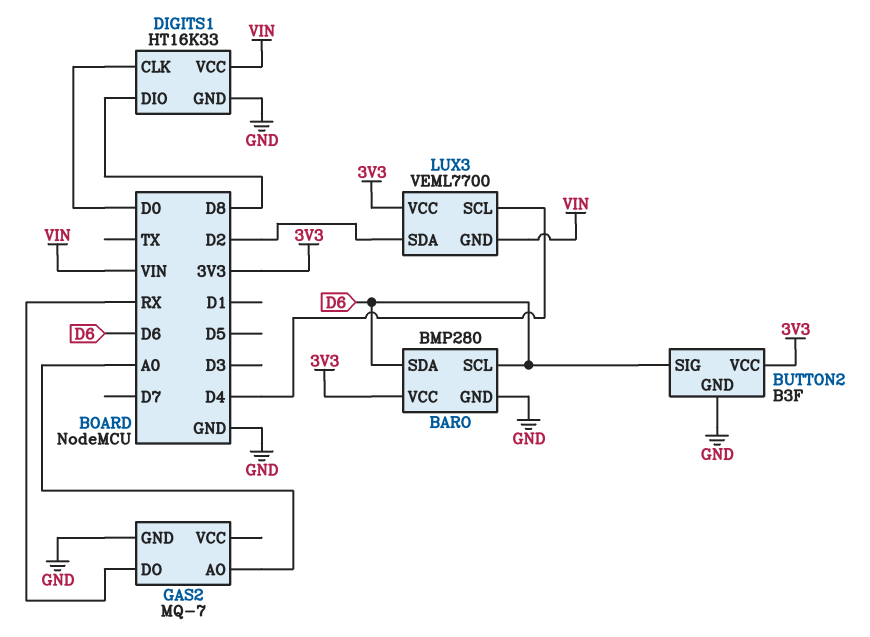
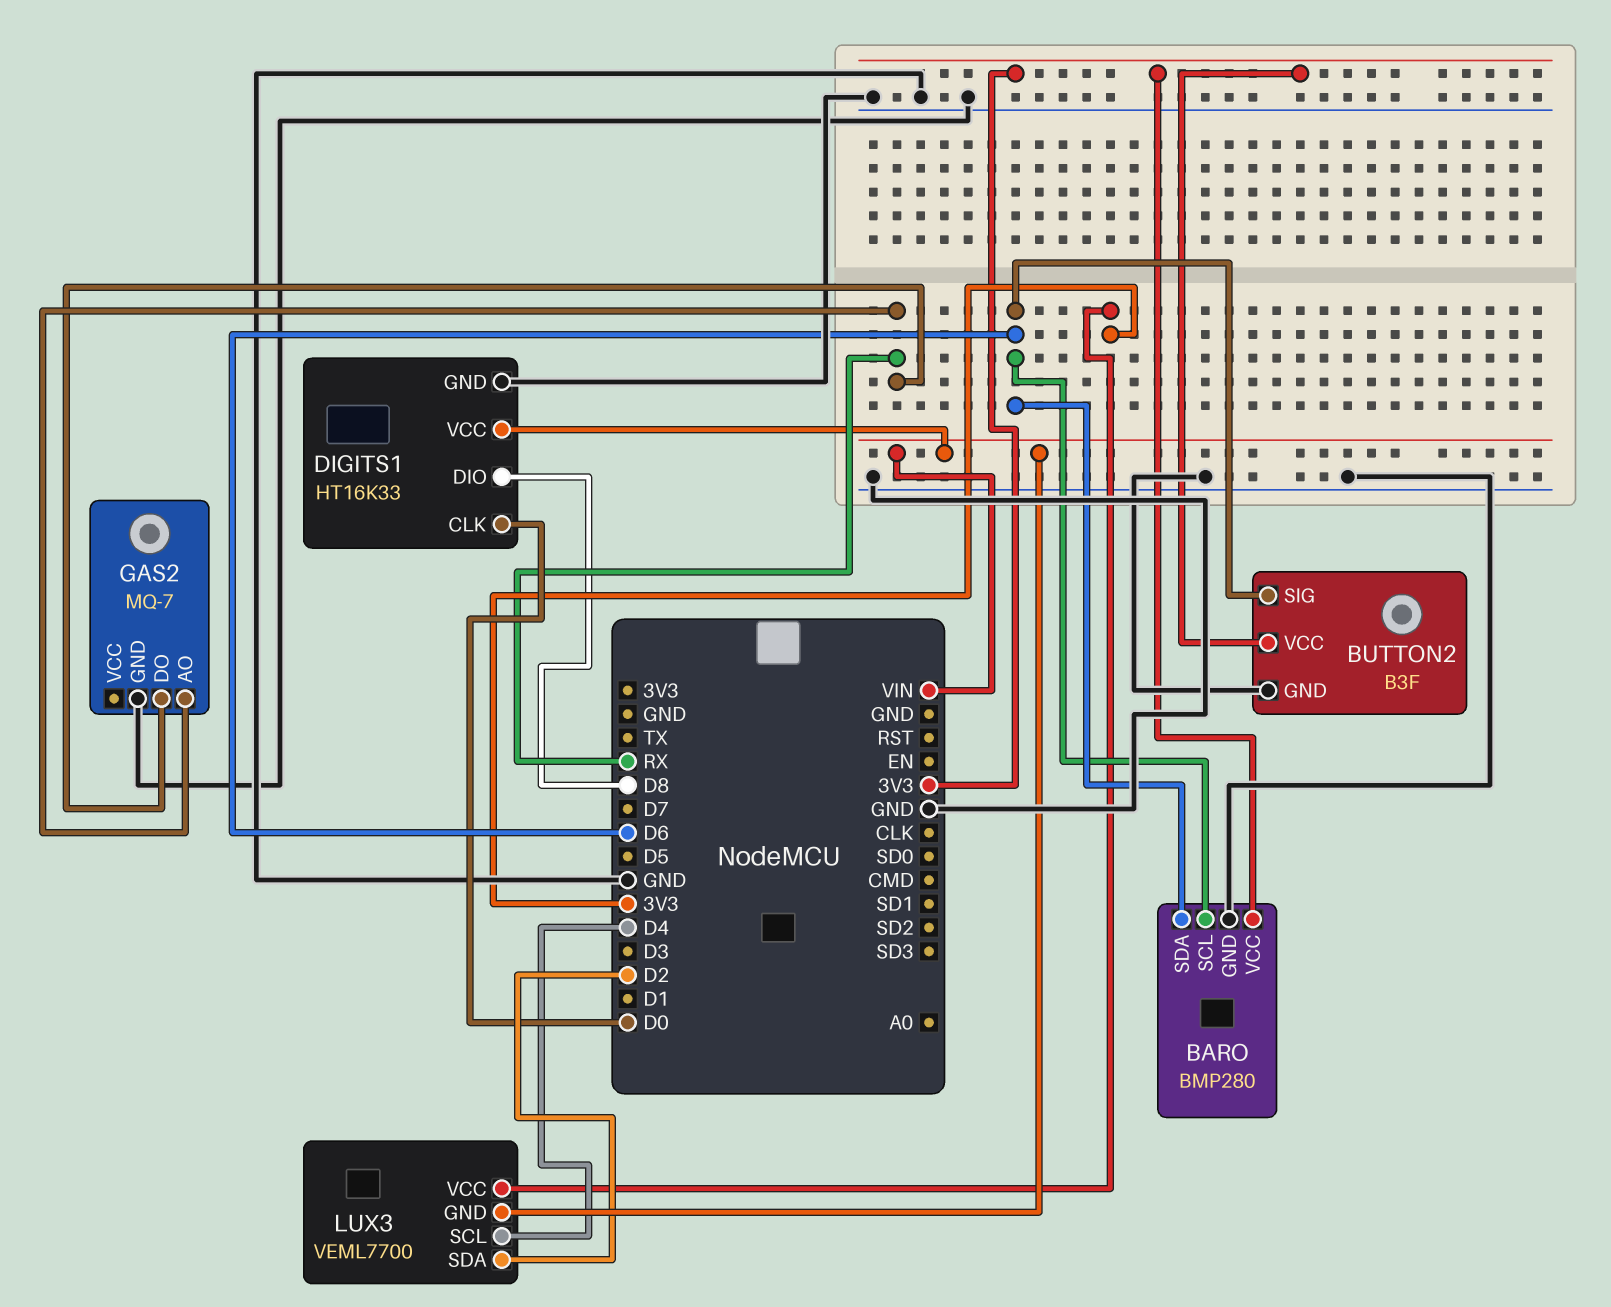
GAS2 pin AO: A0 -> RX

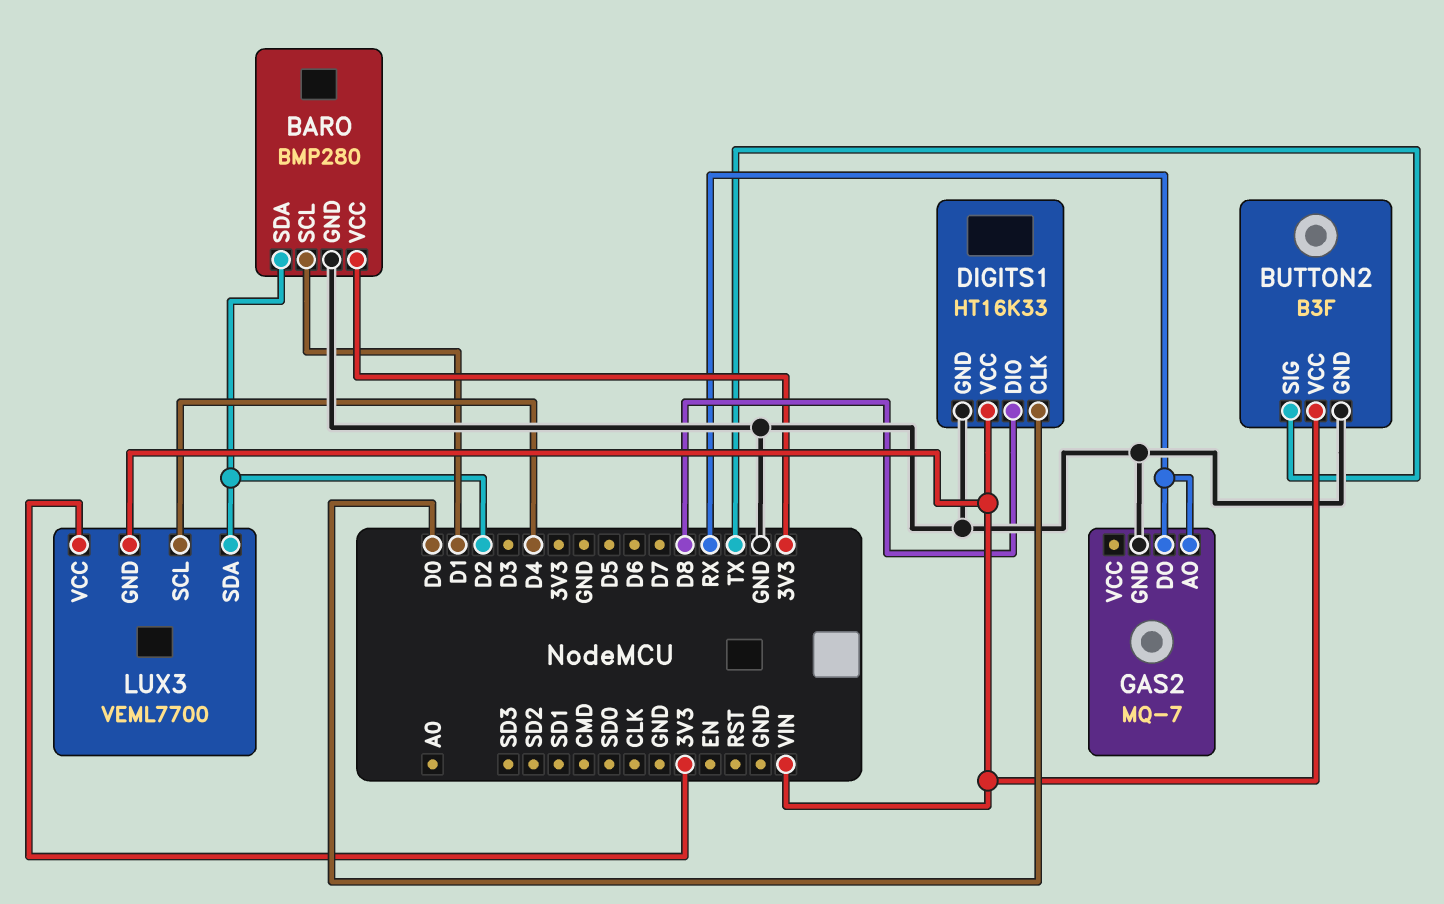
BARO pin SCL: D6 -> D1
BARO pin SDA: D6 -> D2
BUTTON2 pin SIG: D6 -> TX
BUTTON2 pin VCC: 3V3 -> VIN

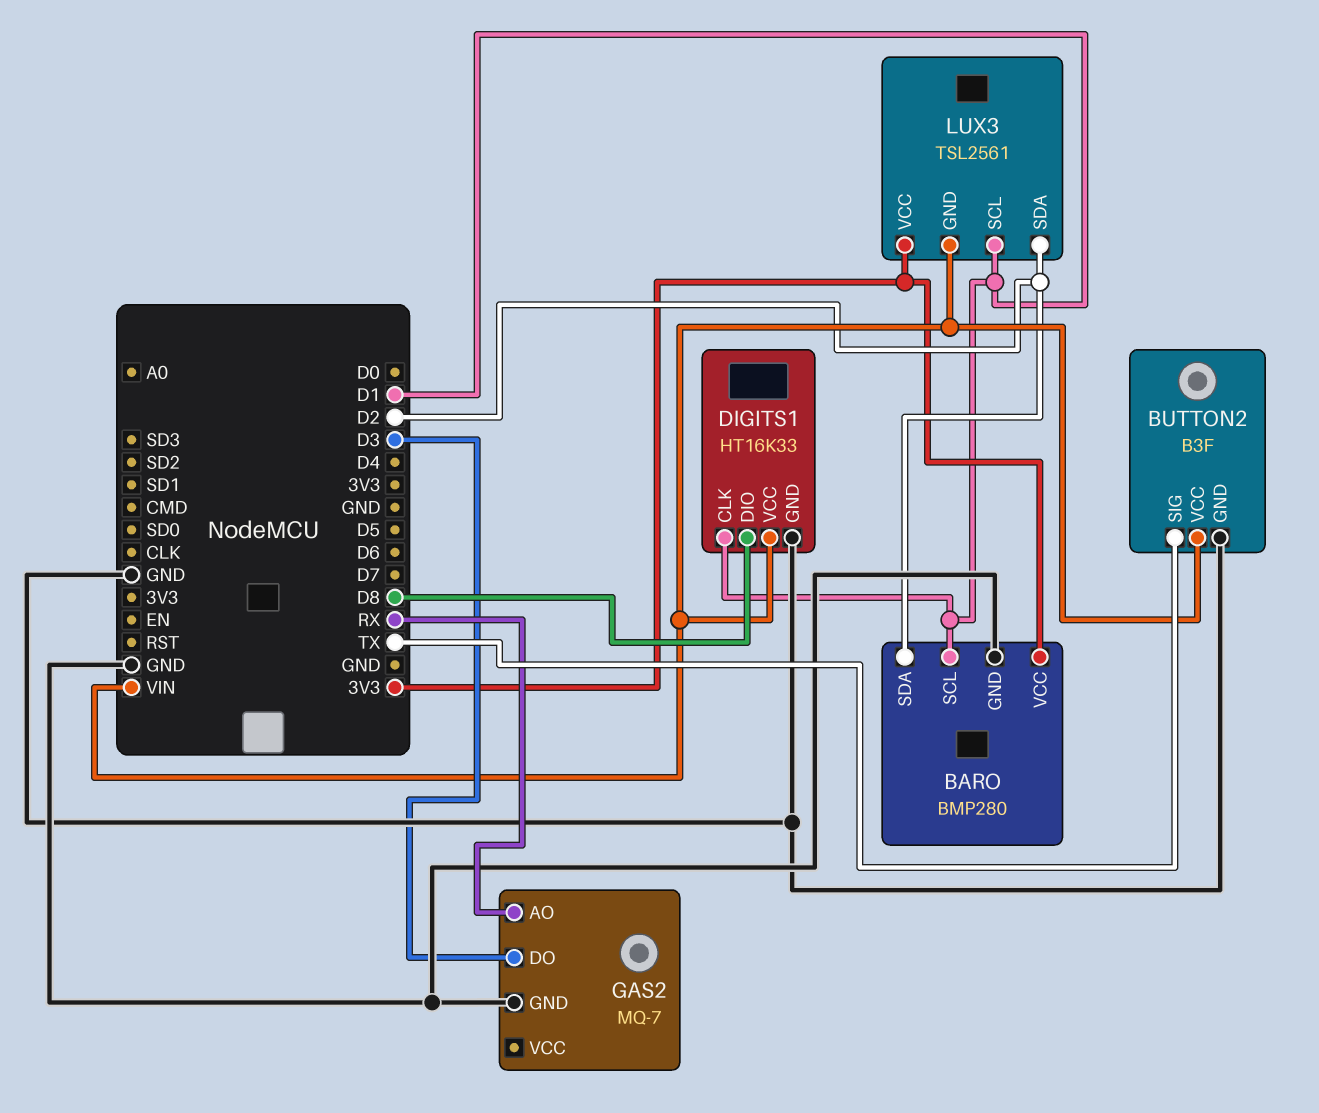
DIGITS1 pin CLK: D0 -> D1
GAS2 pin DO: RX -> D3
LUX3: VEML7700 -> TSL2561
LUX3 pin SCL: D4 -> D1

